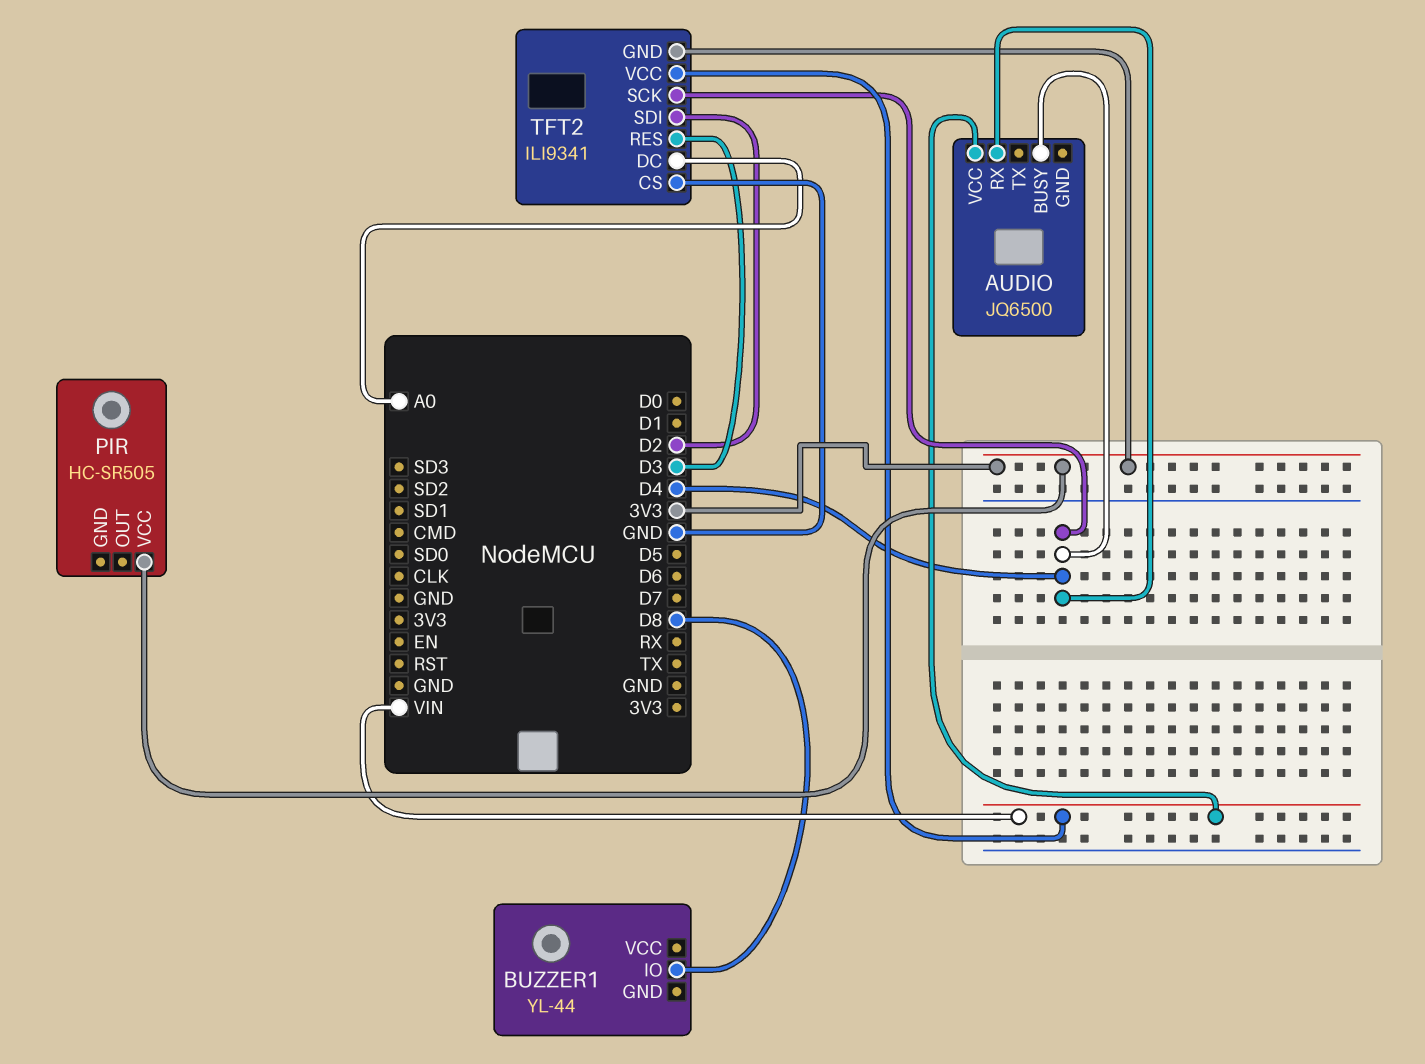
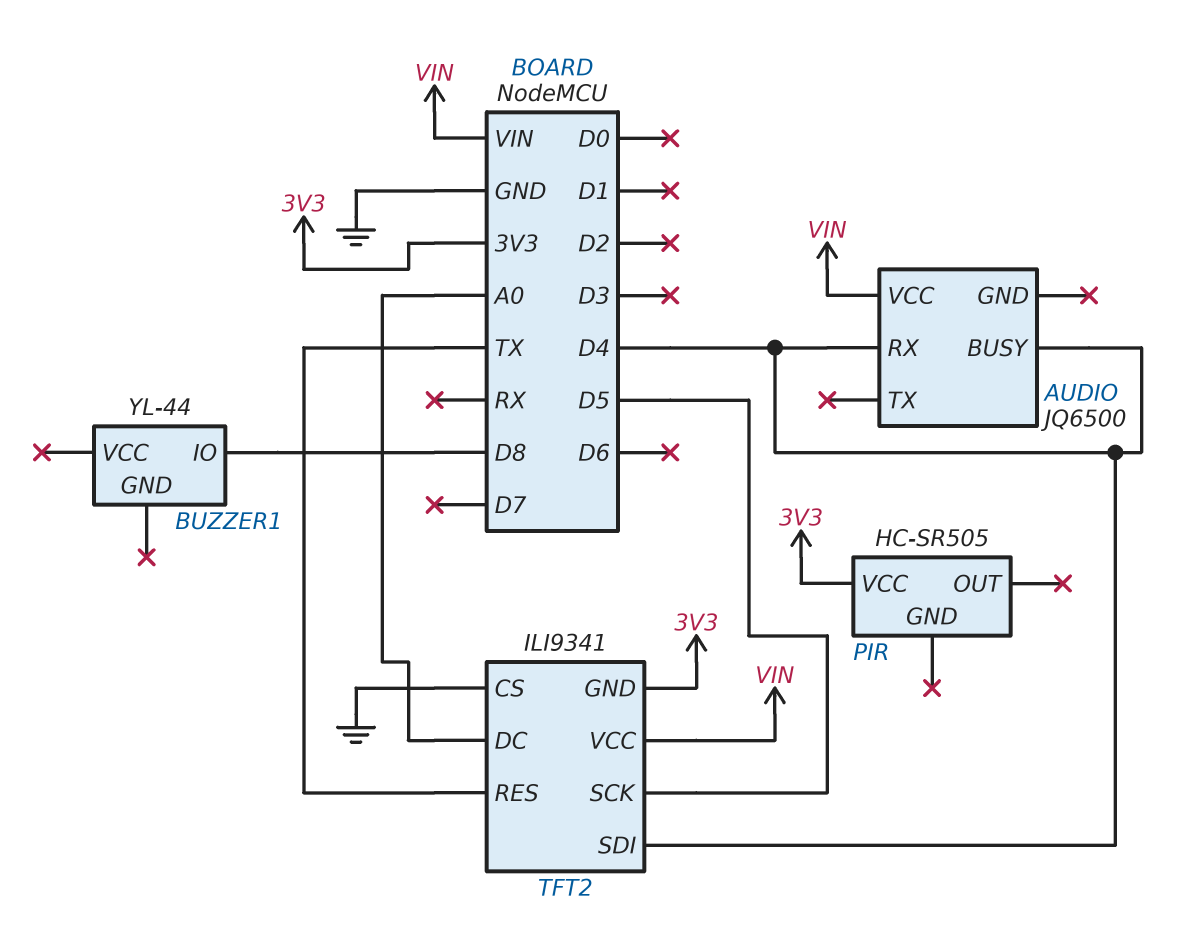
TFT2 pin RES: D3 -> TX
TFT2 pin SCK: D4 -> D5
TFT2 pin SDI: D2 -> D4

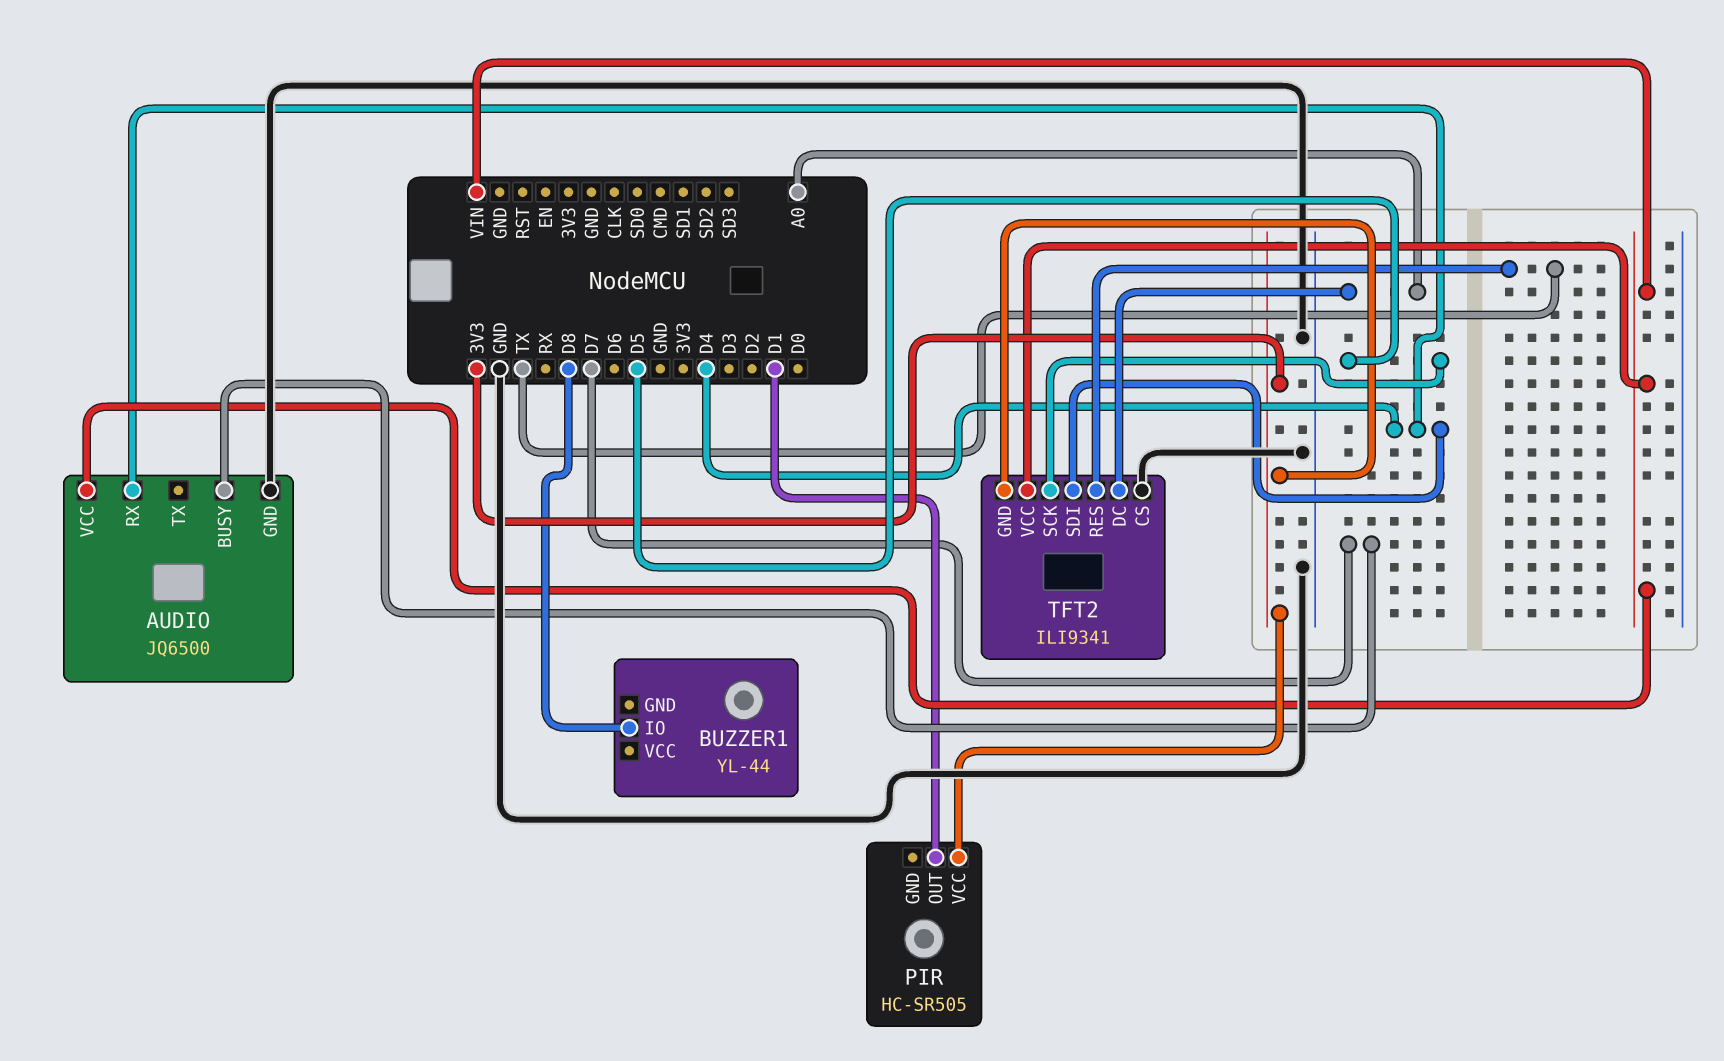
AUDIO pin BUSY: D4 -> D7
AUDIO pin GND: none -> GND
PIR pin OUT: none -> D1

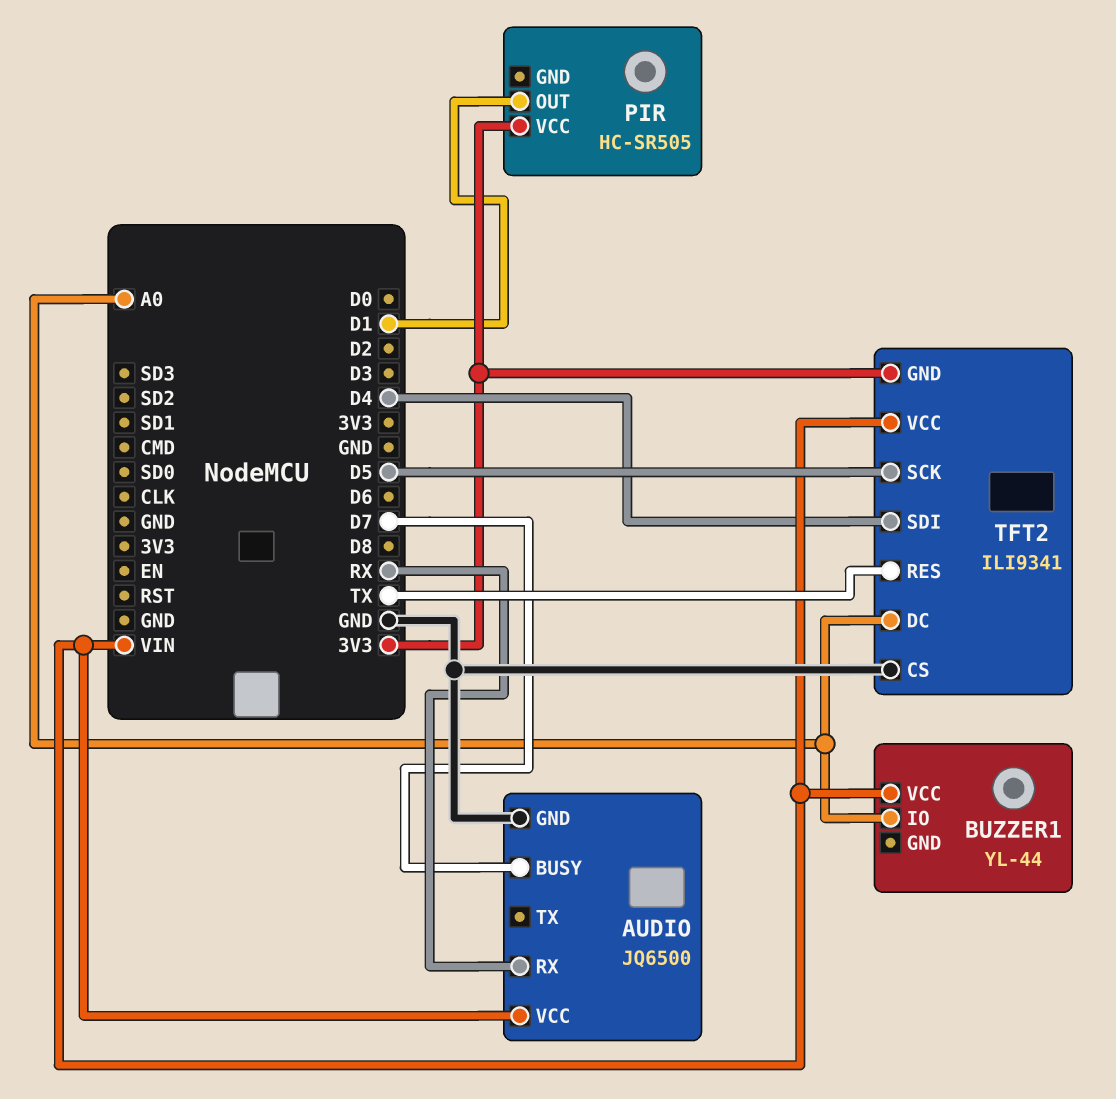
AUDIO pin RX: D4 -> RX
BUZZER1 pin IO: D8 -> A0
BUZZER1 pin VCC: none -> VIN

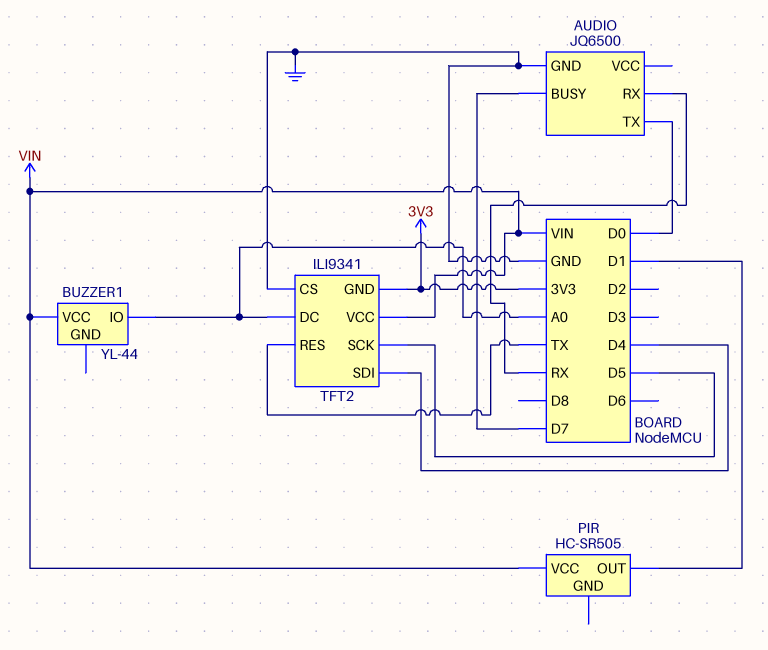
AUDIO pin TX: none -> D0
AUDIO pin VCC: VIN -> none
PIR pin VCC: 3V3 -> VIN

